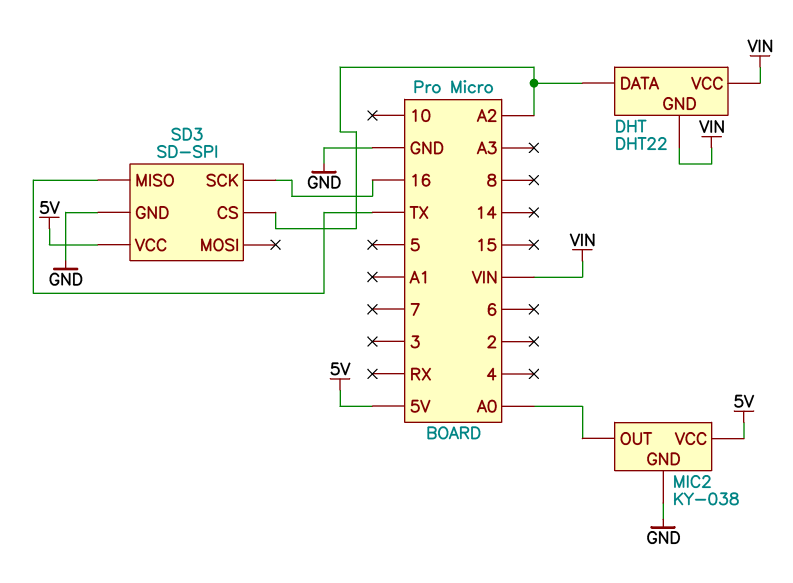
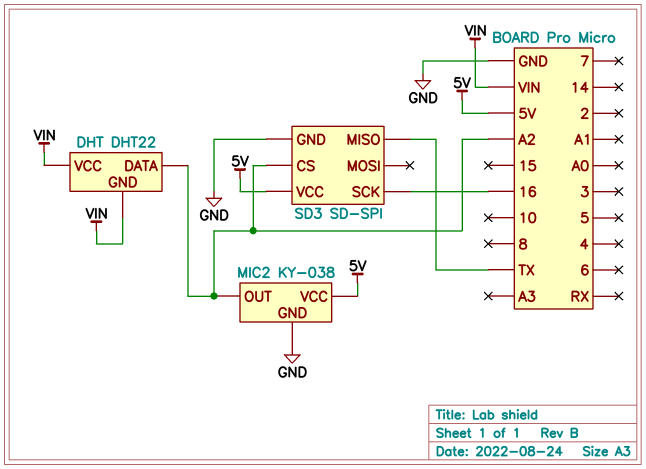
MIC2 pin OUT: A0 -> A2

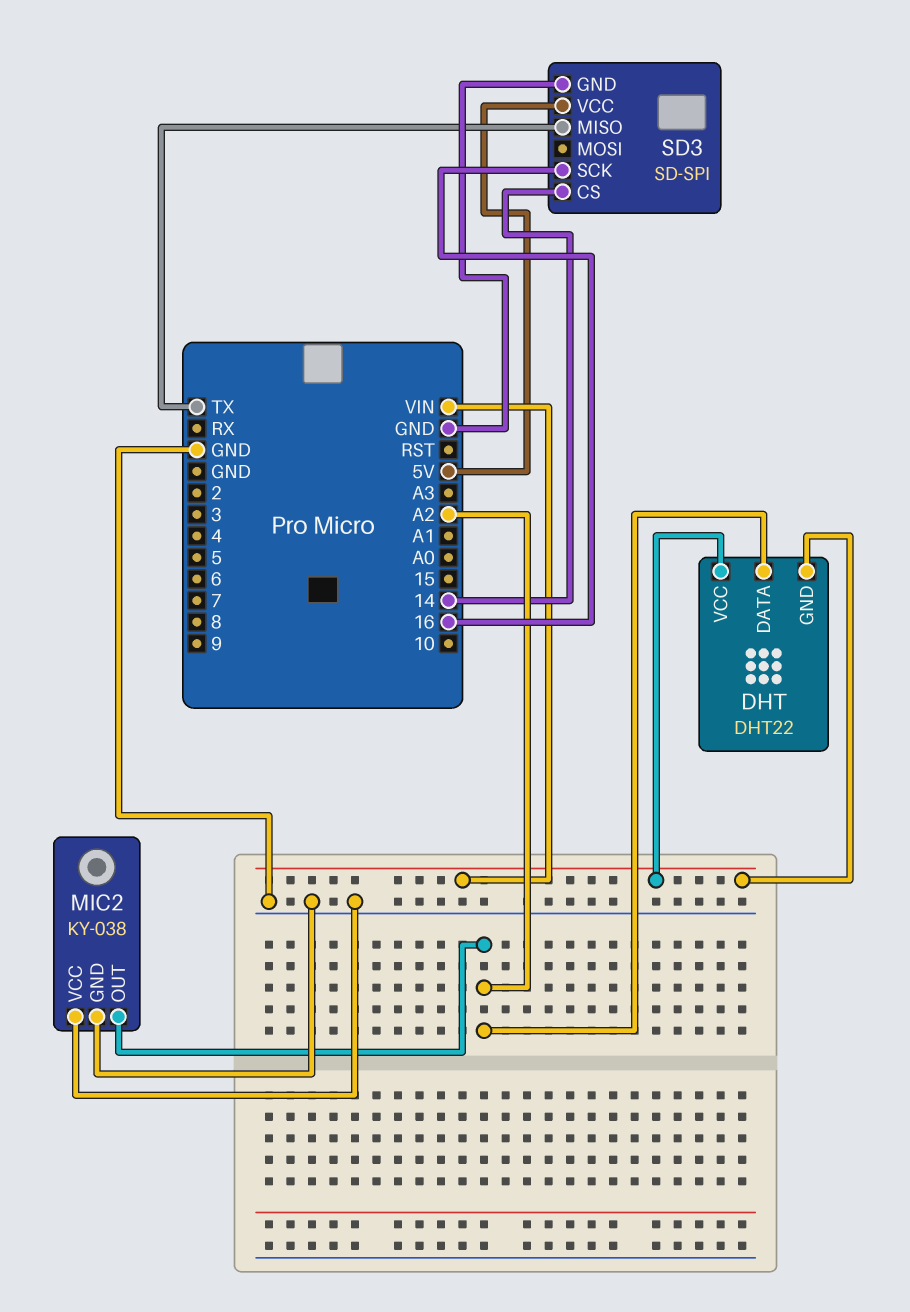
MIC2 pin VCC: 5V -> GND
SD3 pin CS: A2 -> 14

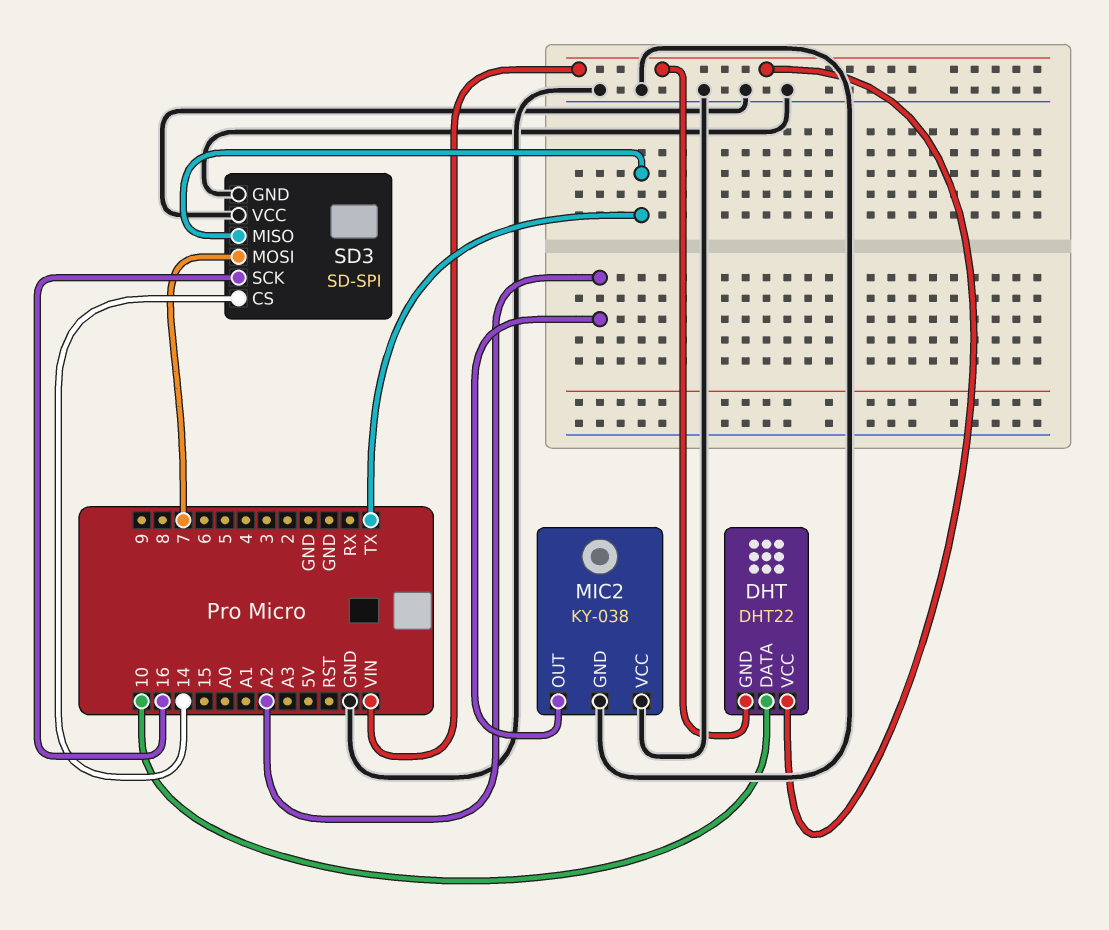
DHT pin DATA: A2 -> 10
SD3 pin MOSI: none -> 7
SD3 pin VCC: 5V -> GND

